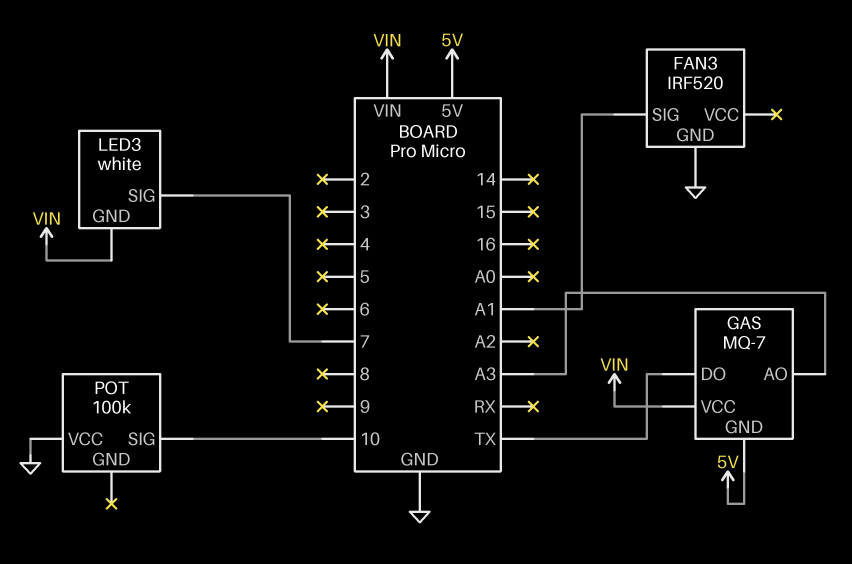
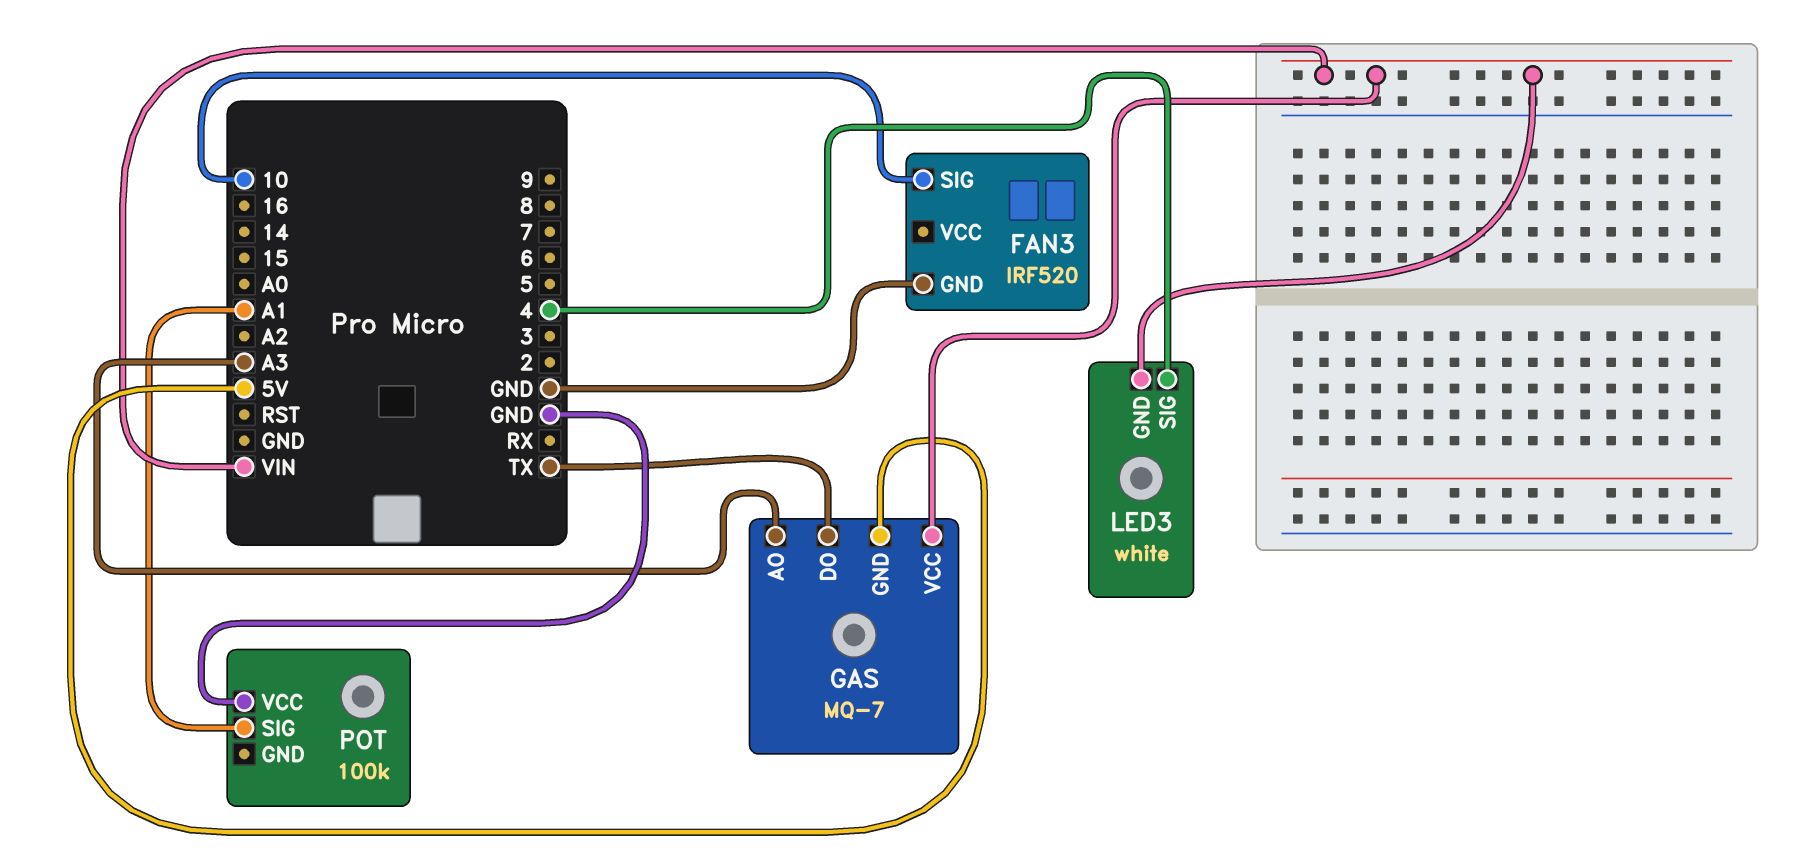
FAN3 pin SIG: A1 -> 10
LED3 pin SIG: 7 -> 4
POT pin SIG: 10 -> A1

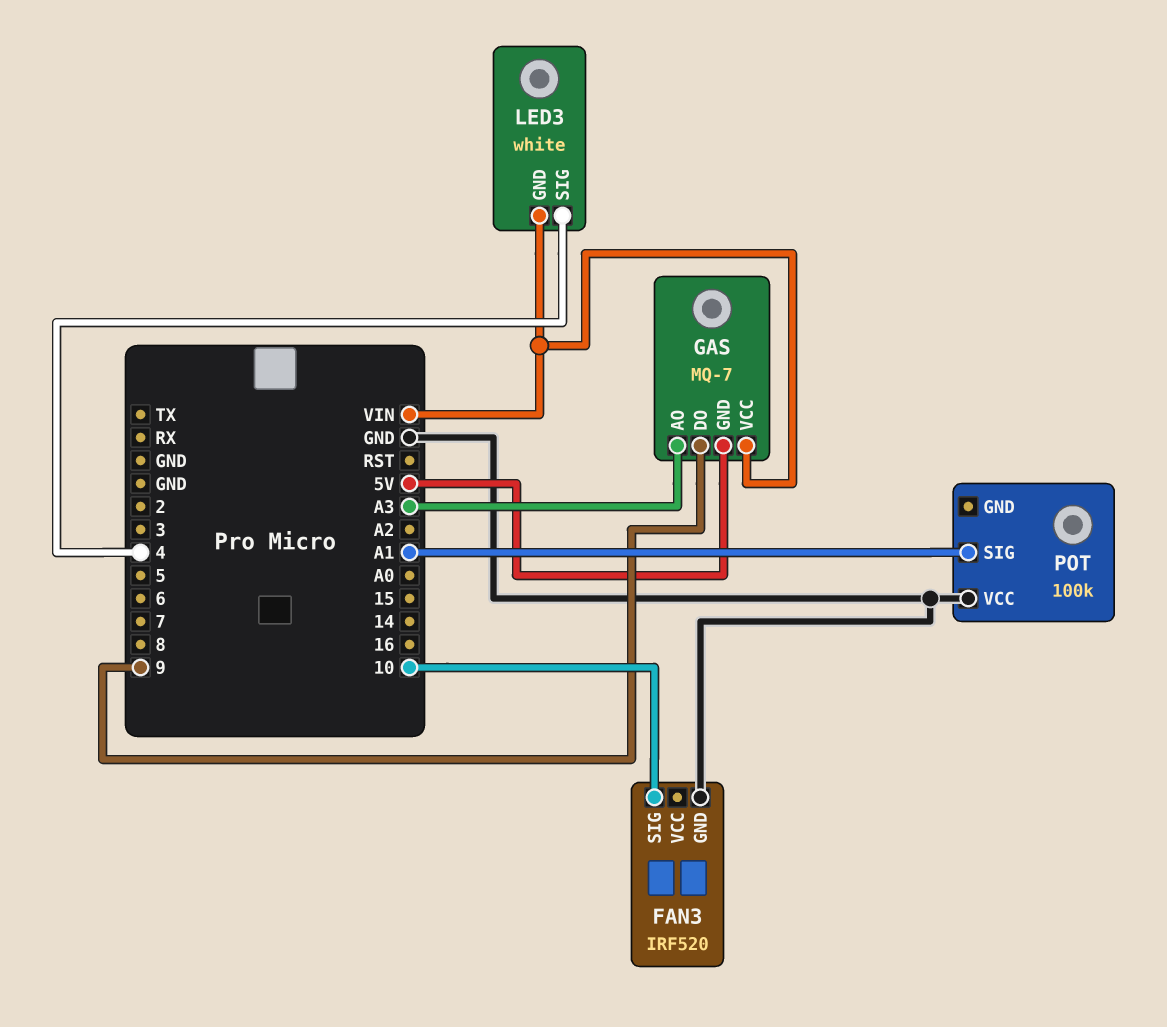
GAS pin DO: TX -> 9

